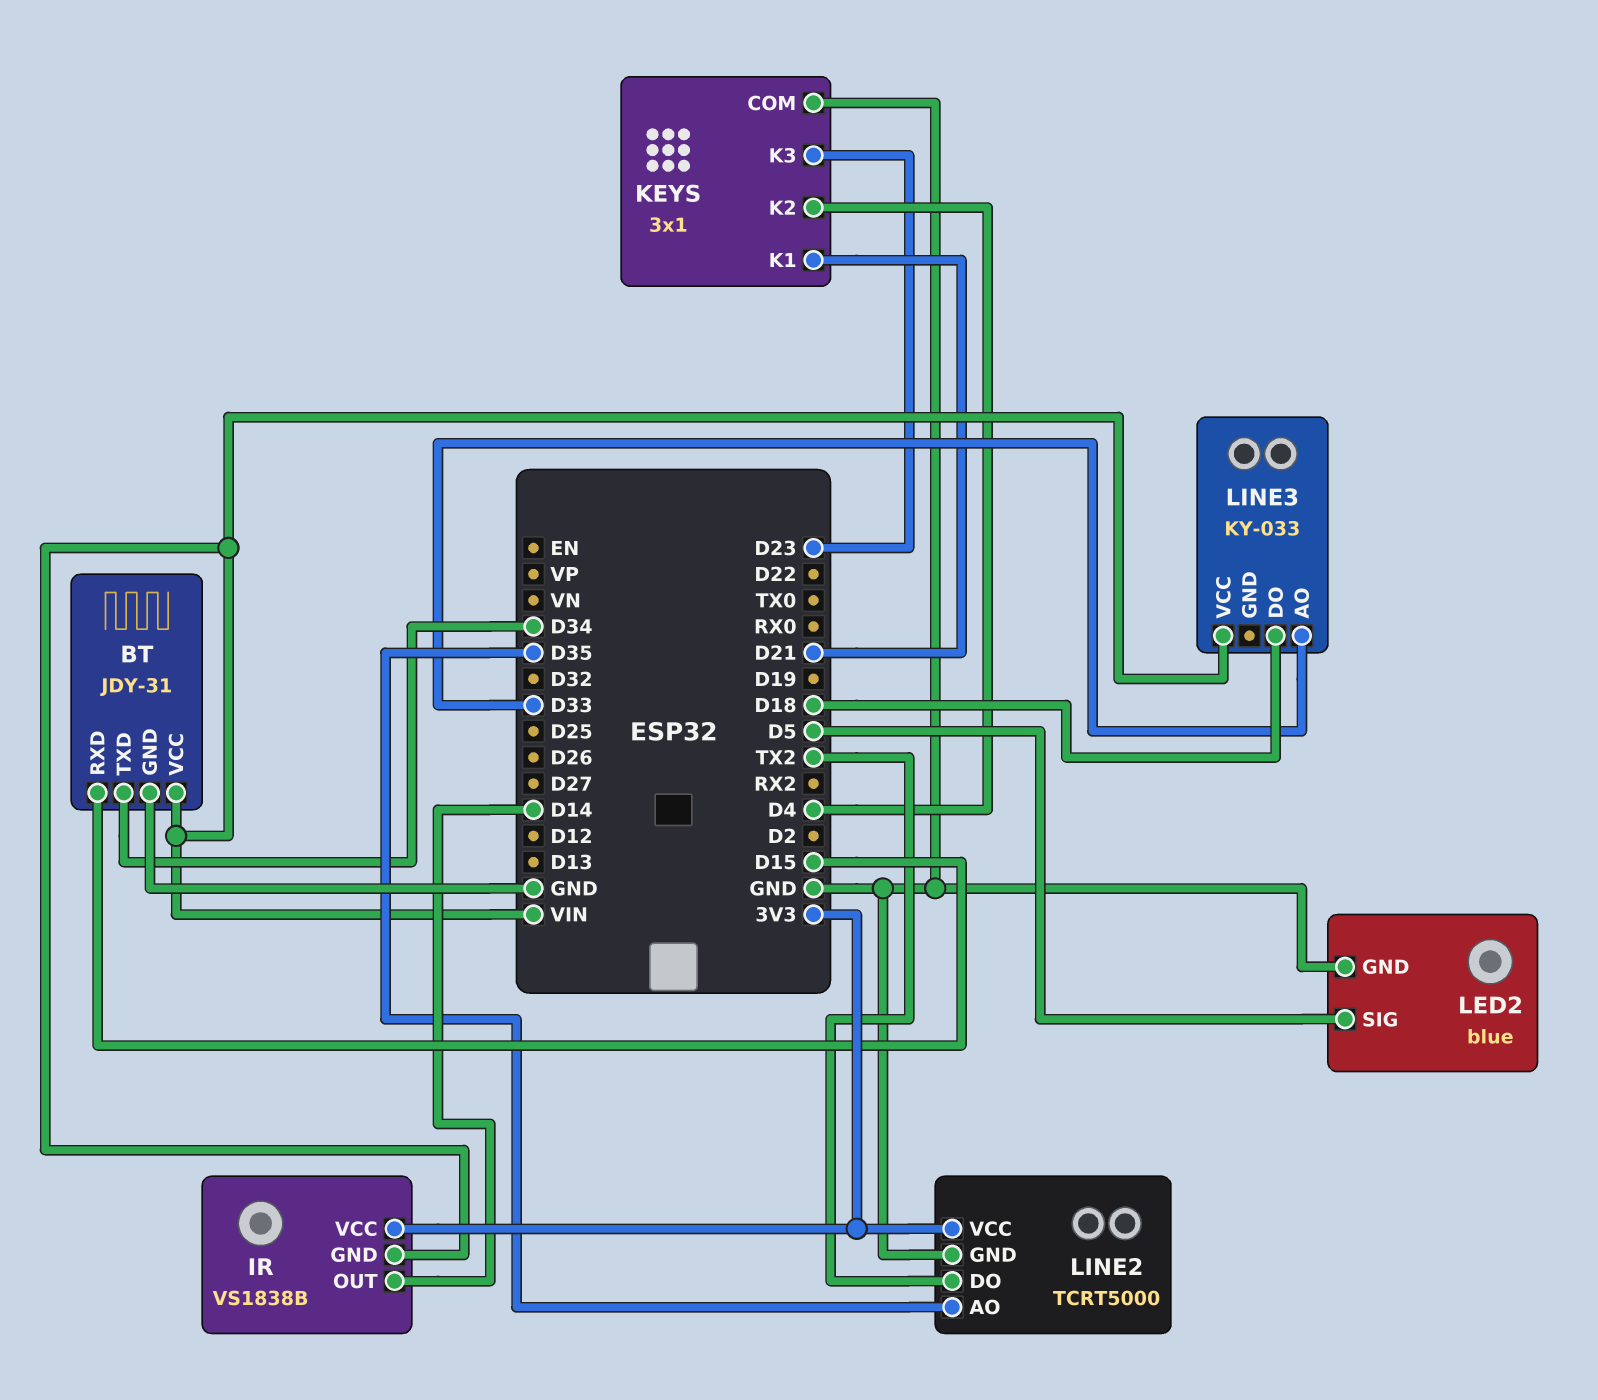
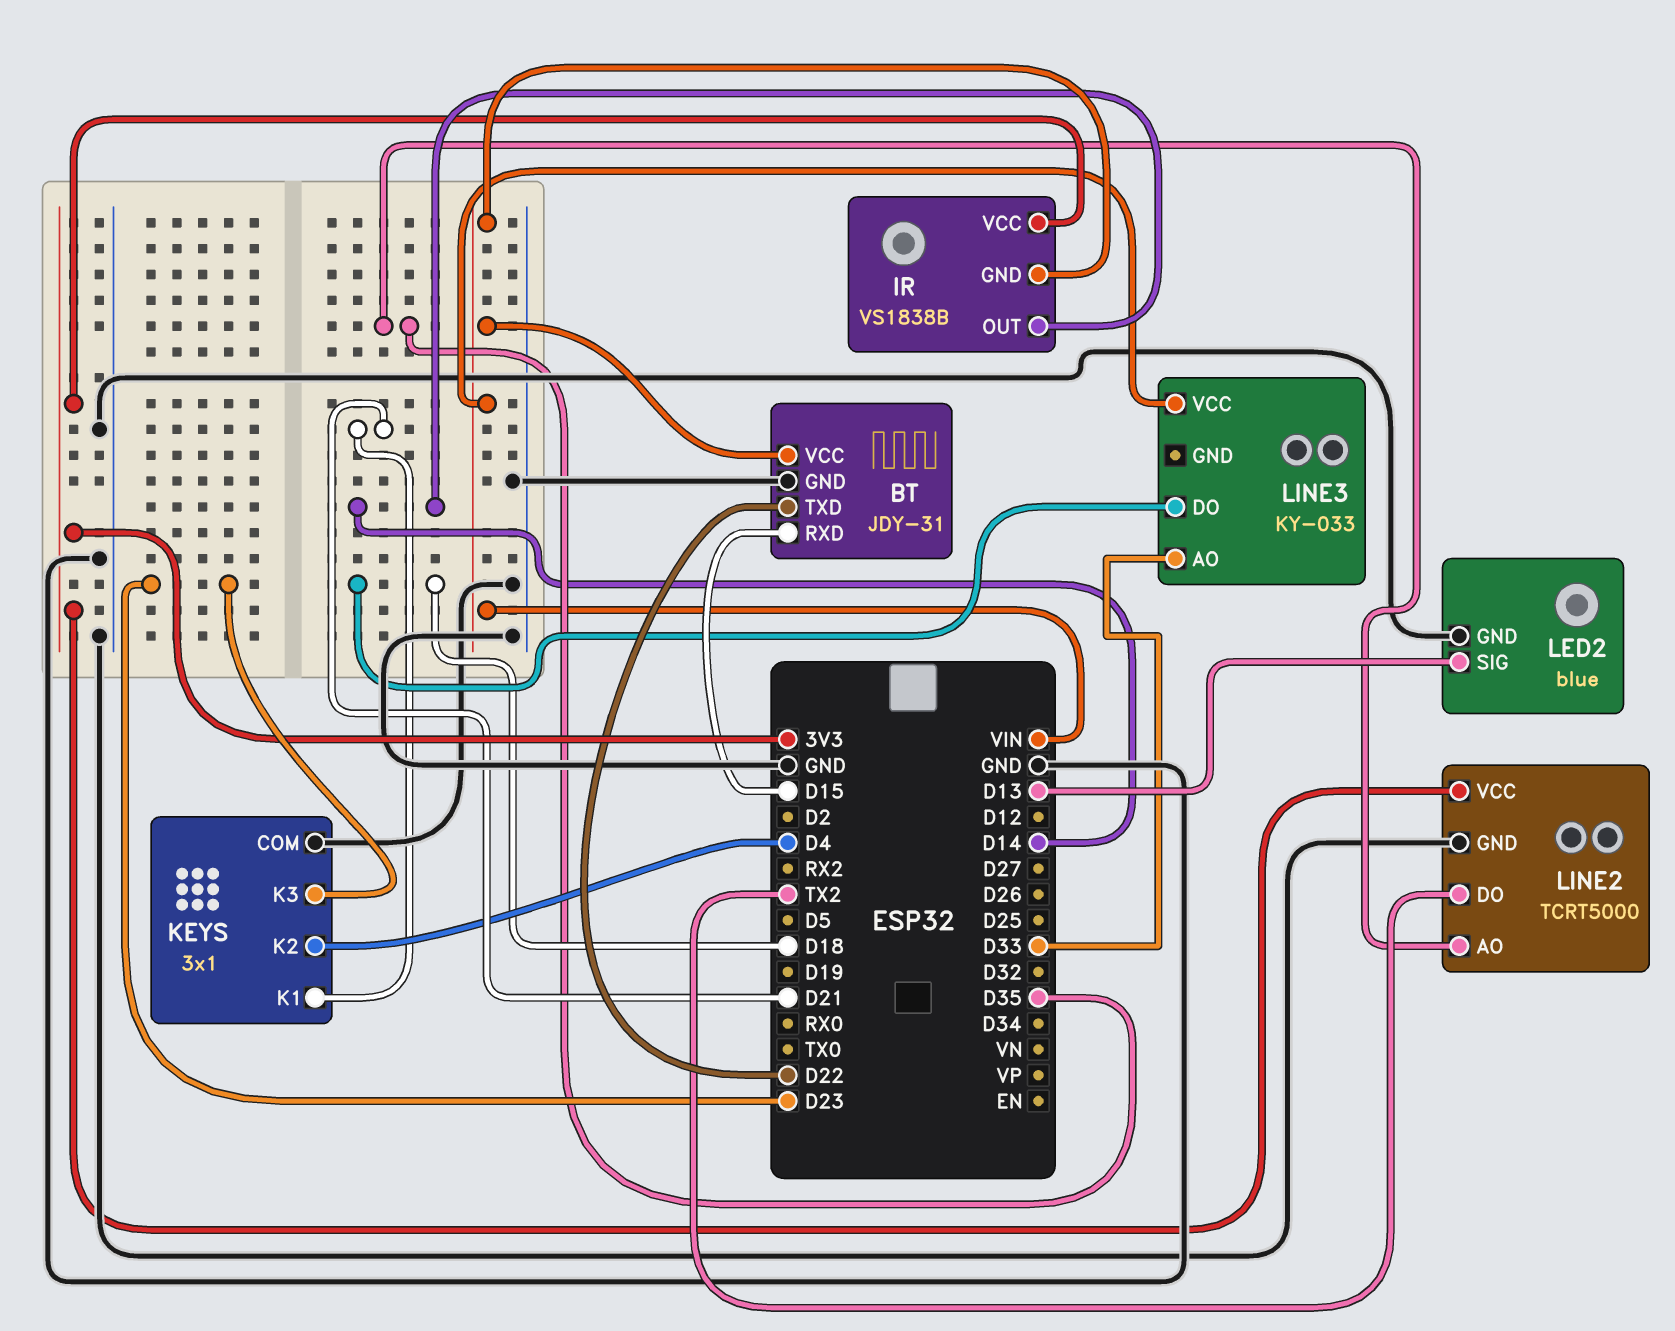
BT pin TXD: D34 -> D22
LED2 pin SIG: D5 -> D13

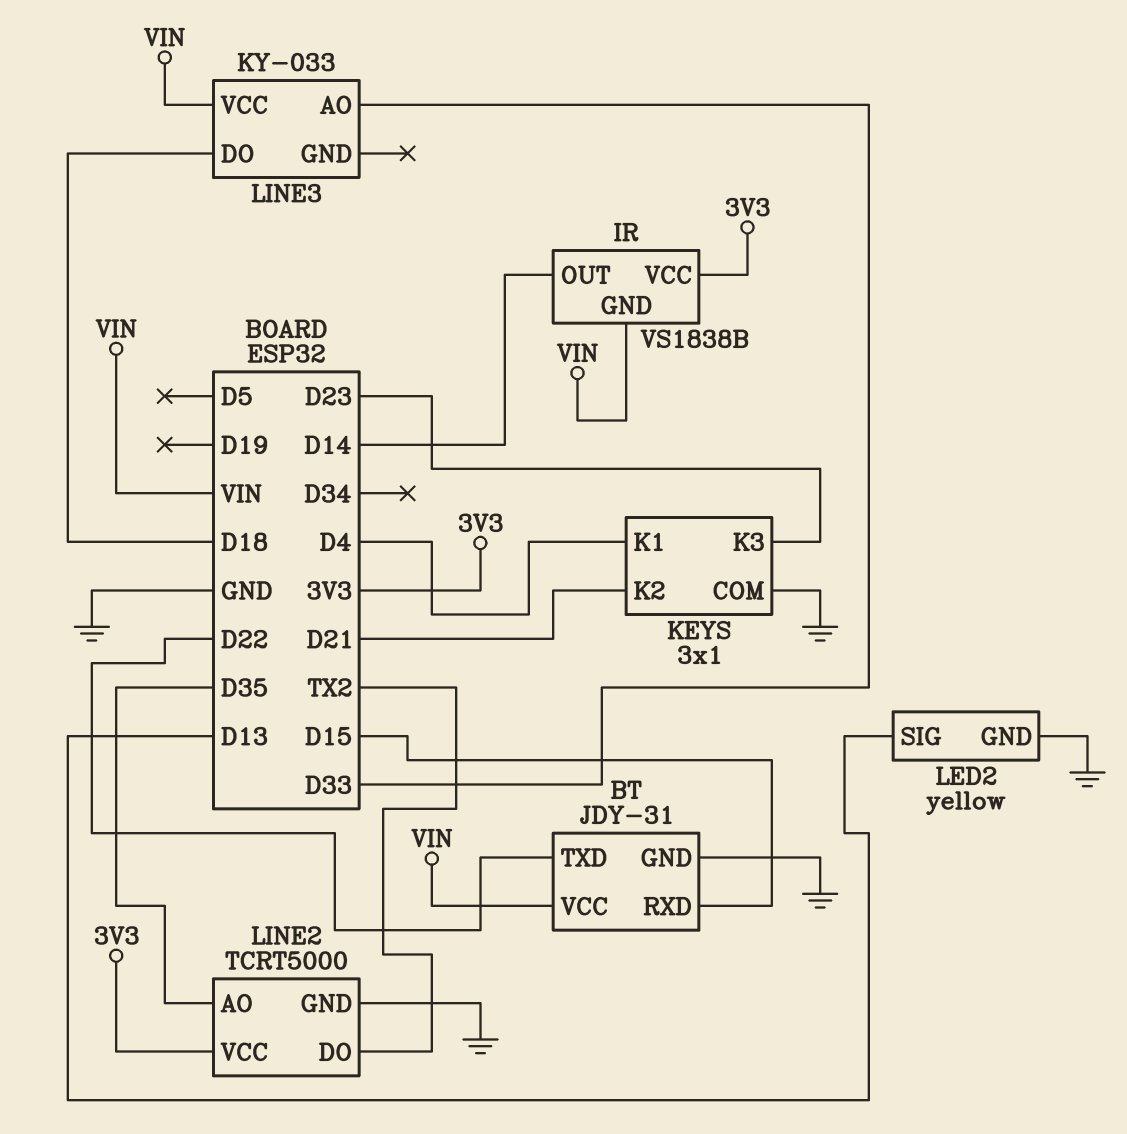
KEYS pin K1: D21 -> D4
KEYS pin K2: D4 -> D21
LED2: blue -> yellow

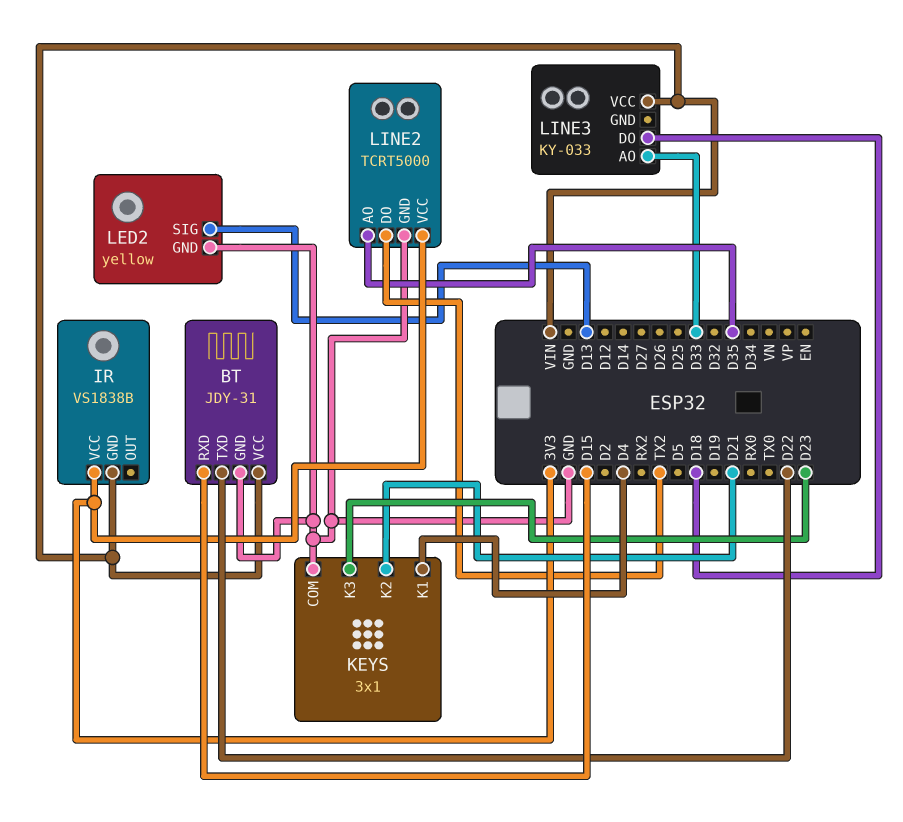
IR pin OUT: D14 -> none

